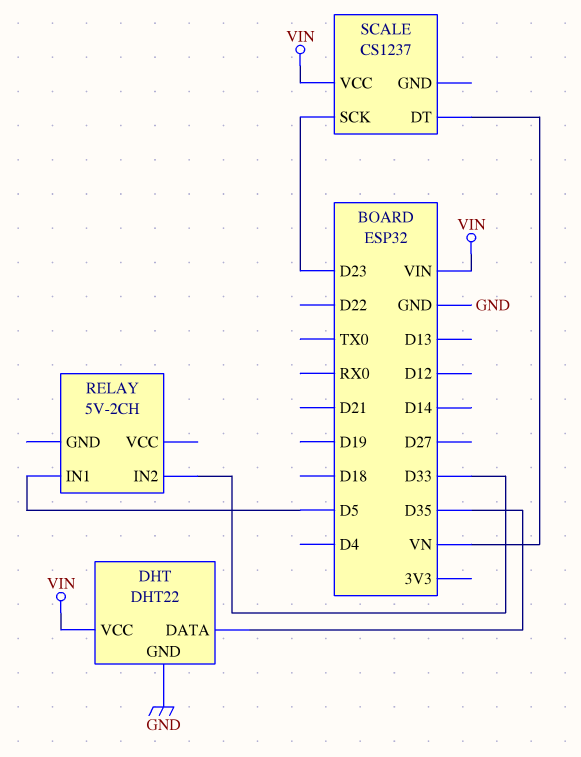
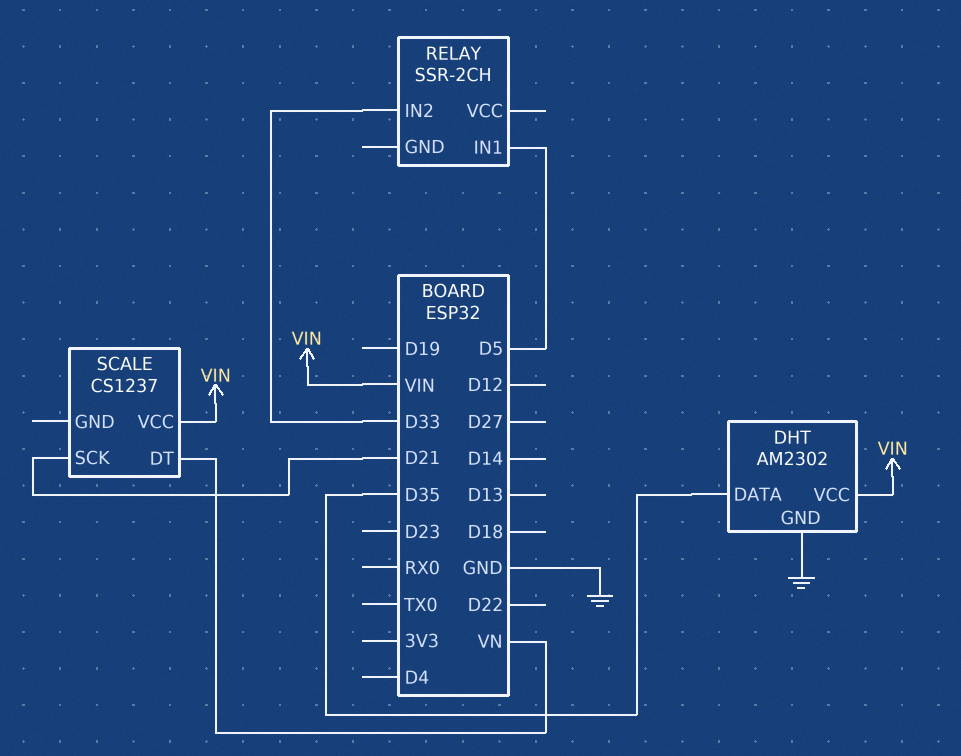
DHT: DHT22 -> AM2302
RELAY: 5V-2CH -> SSR-2CH
SCALE pin SCK: D23 -> D21

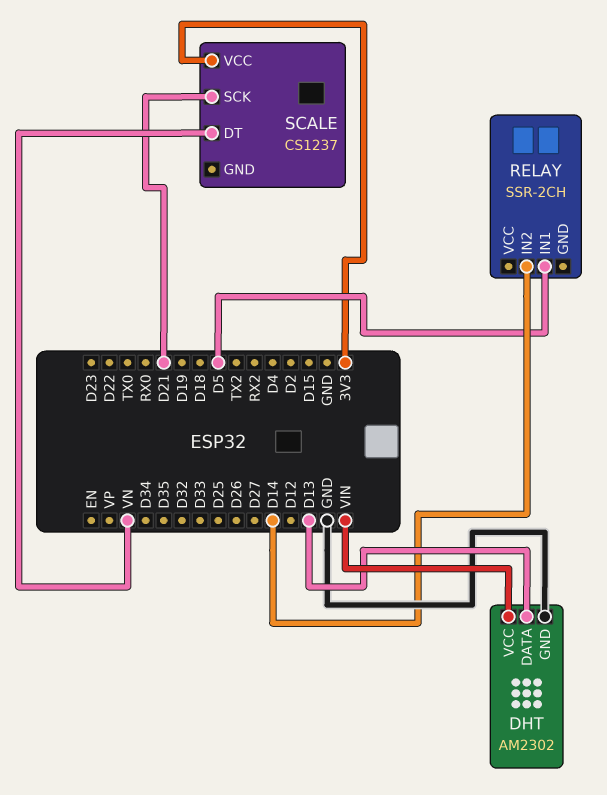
DHT pin DATA: D35 -> D13
RELAY pin IN2: D33 -> D14
SCALE pin VCC: VIN -> 3V3

